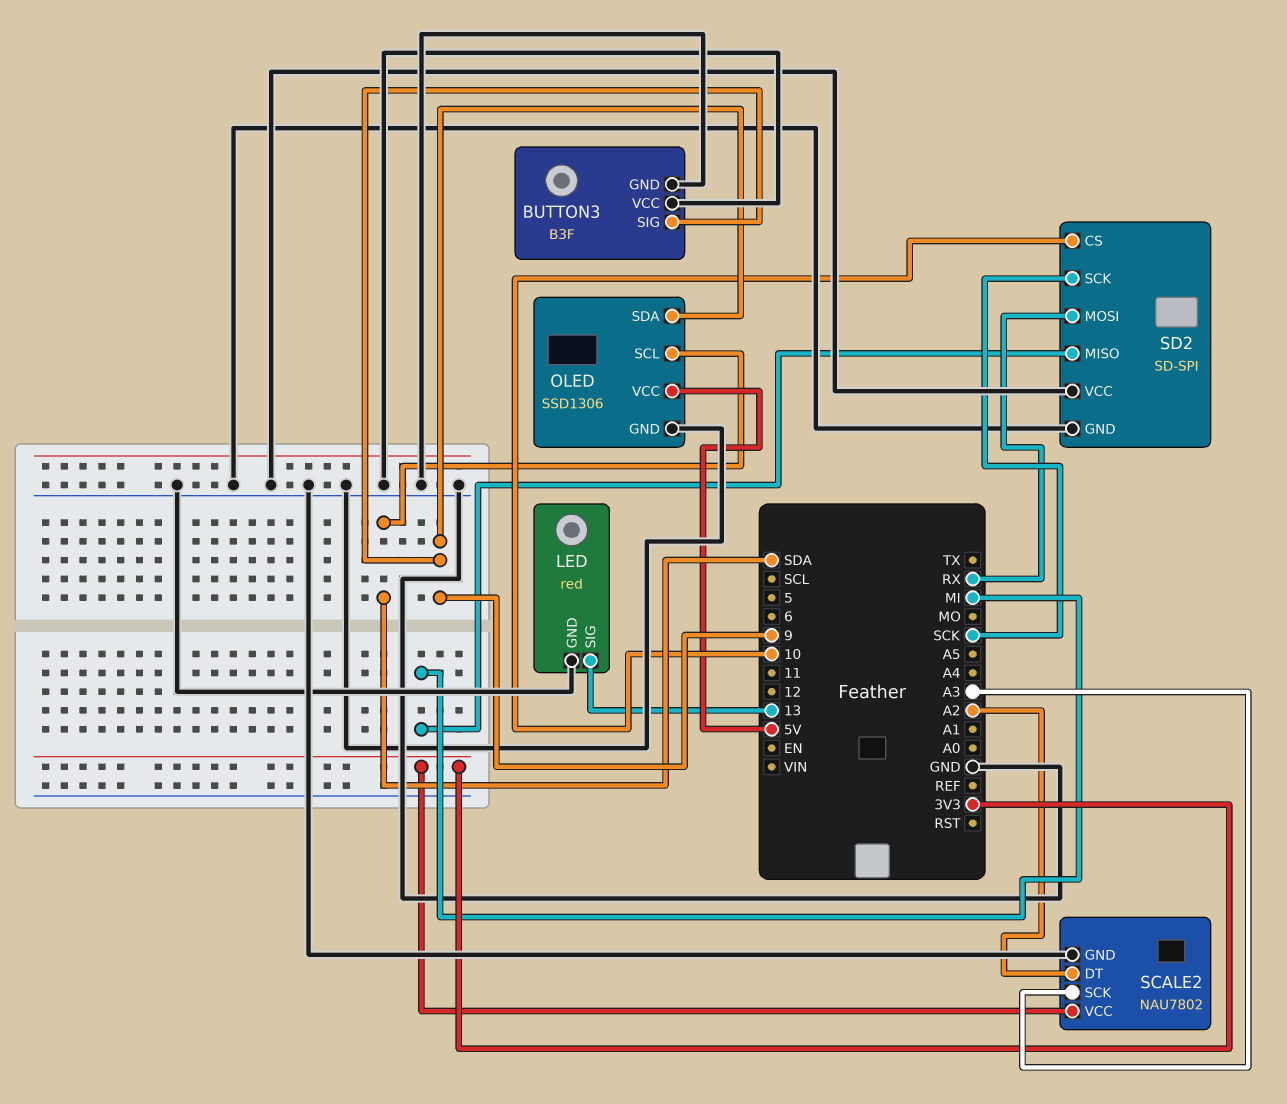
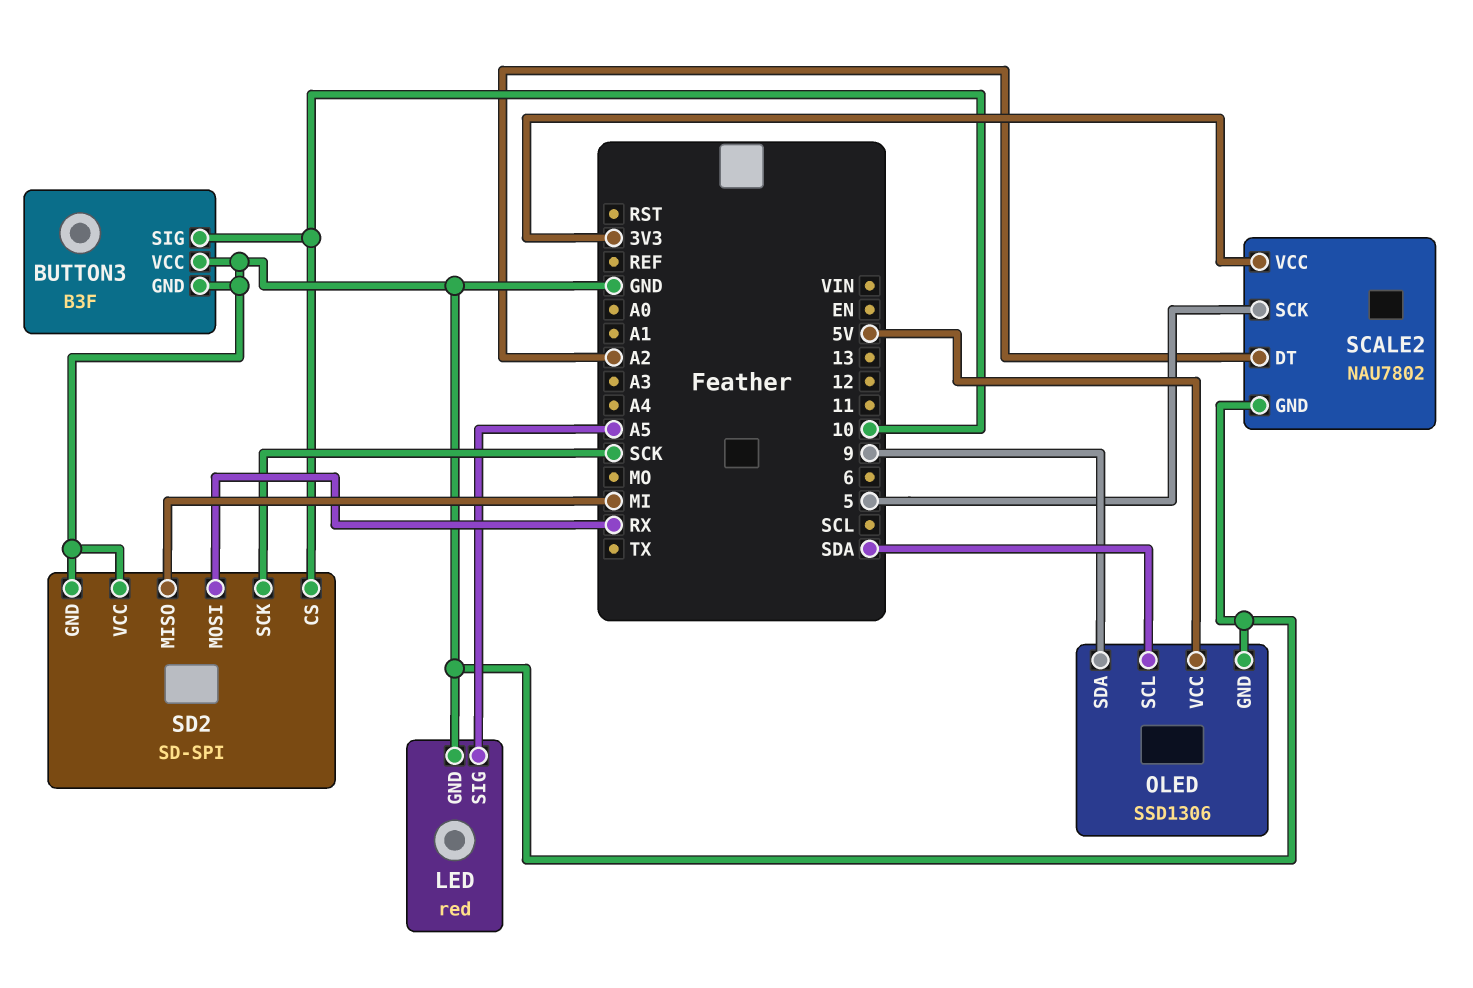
BUTTON3 pin SIG: 9 -> 10
LED pin SIG: 13 -> A5
SCALE2 pin SCK: A3 -> 5

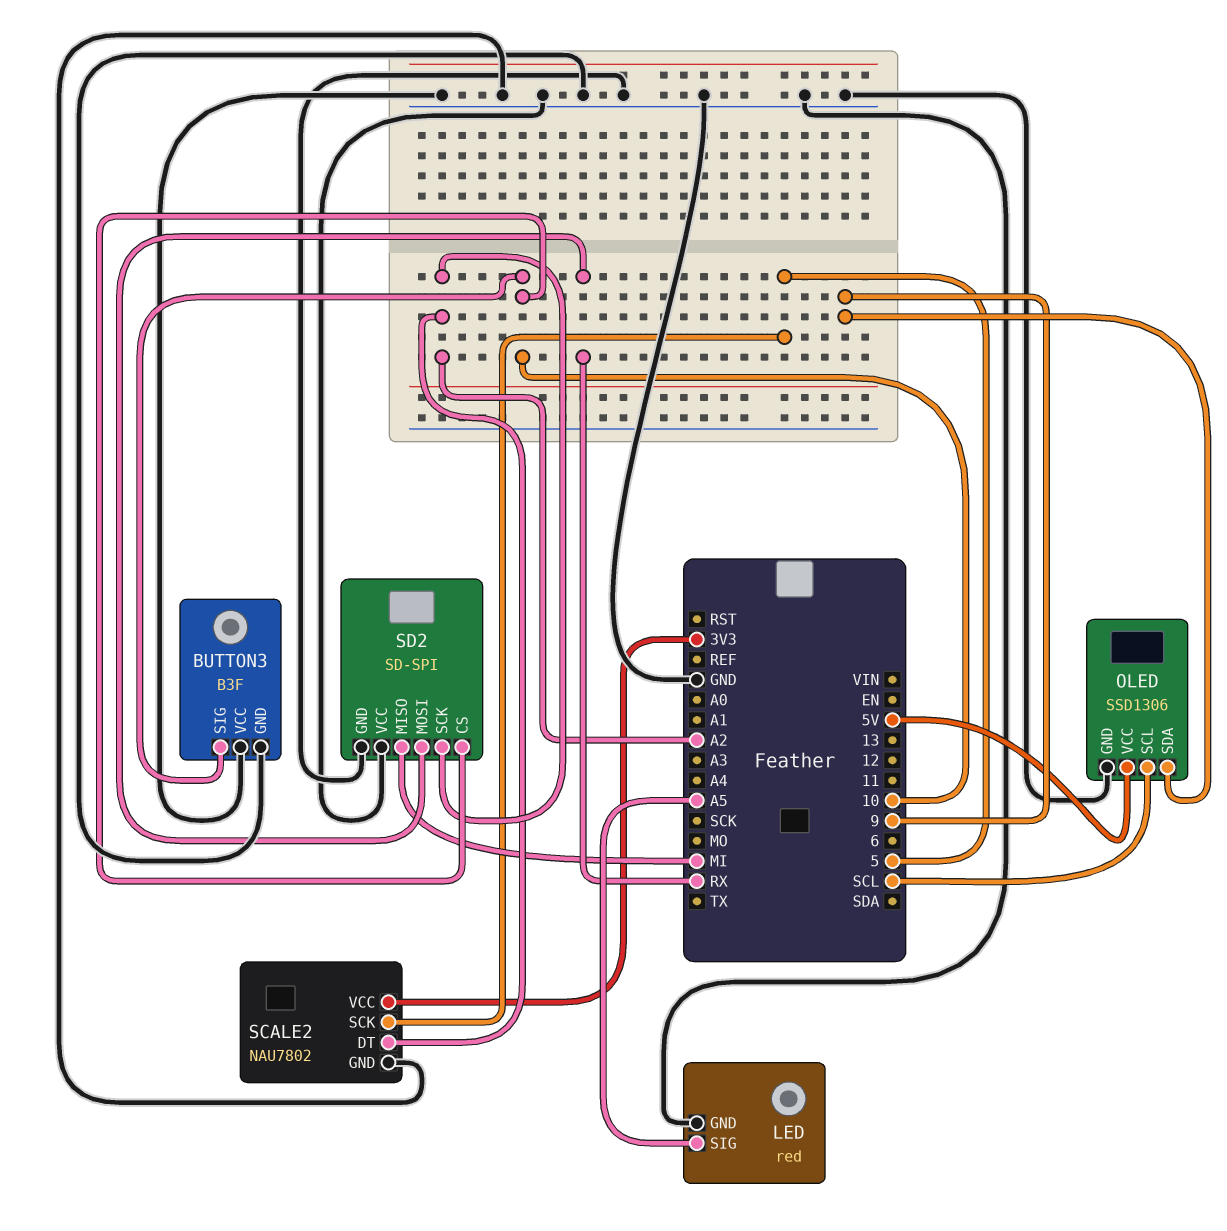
OLED pin SCL: SDA -> SCL
SD2 pin SCK: SCK -> A2

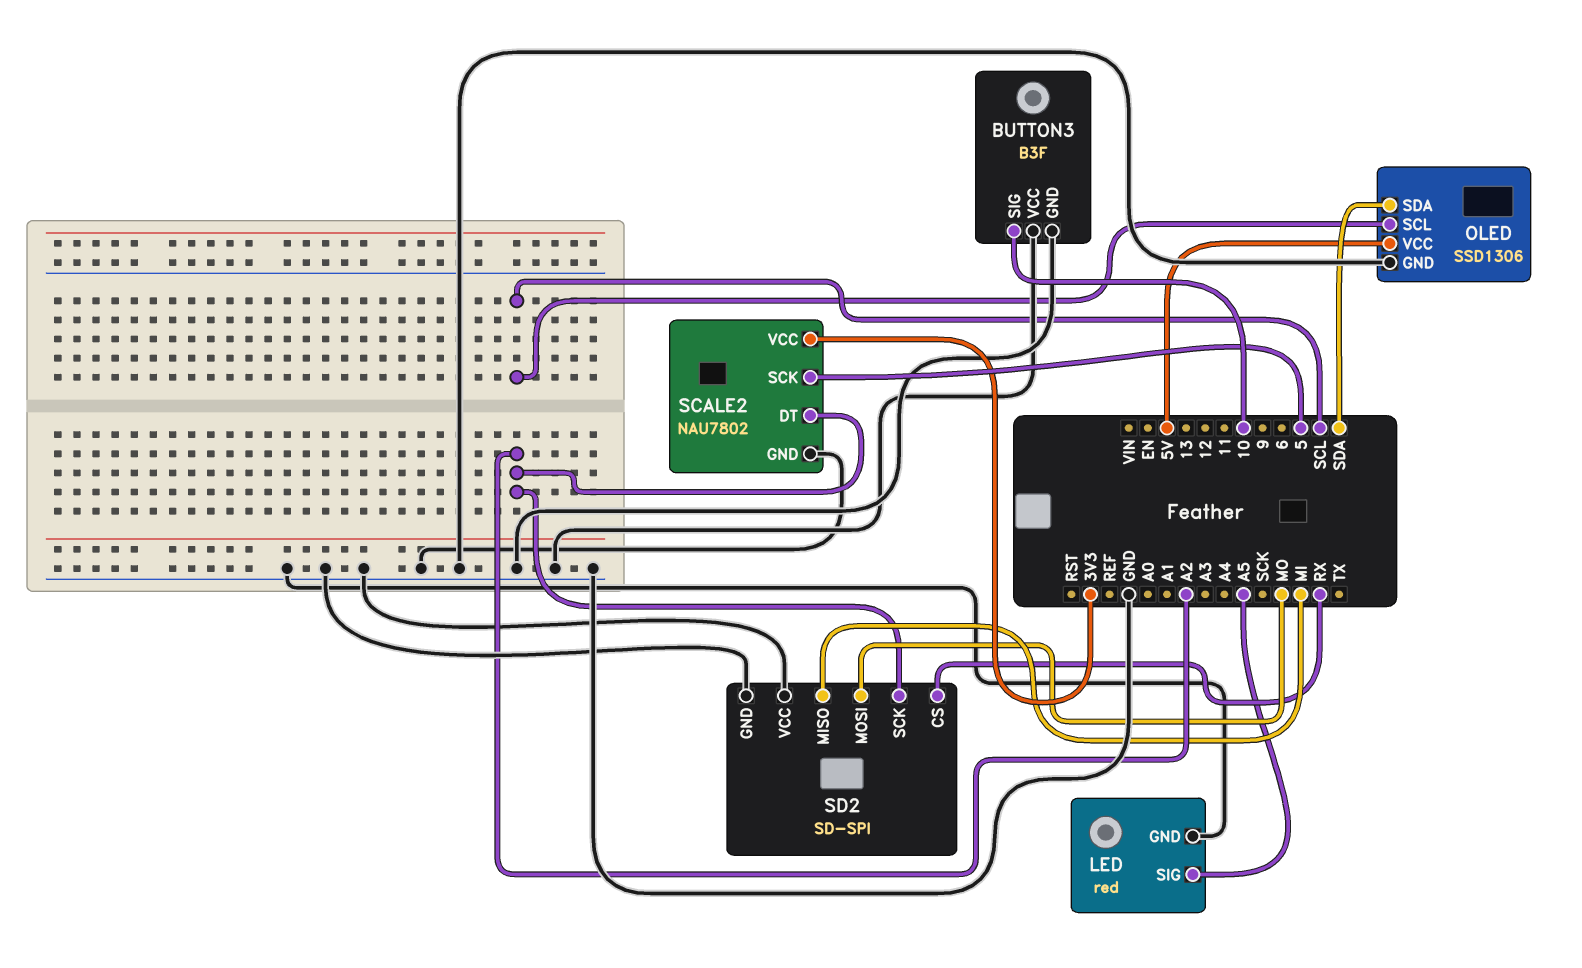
OLED pin SDA: 9 -> SDA
SD2 pin CS: 10 -> RX
SD2 pin MOSI: RX -> MO

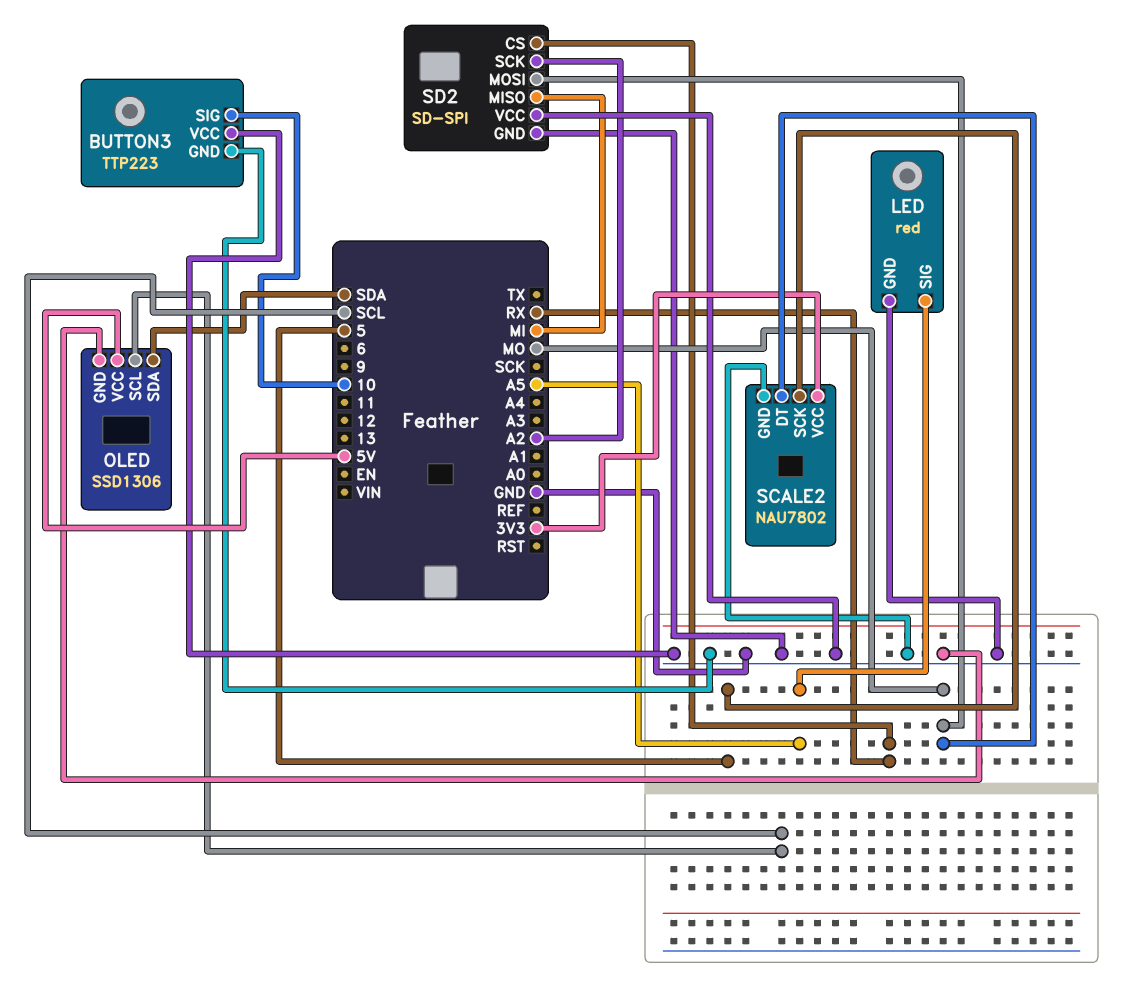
BUTTON3: B3F -> TTP223
SCALE2 pin DT: A2 -> MO

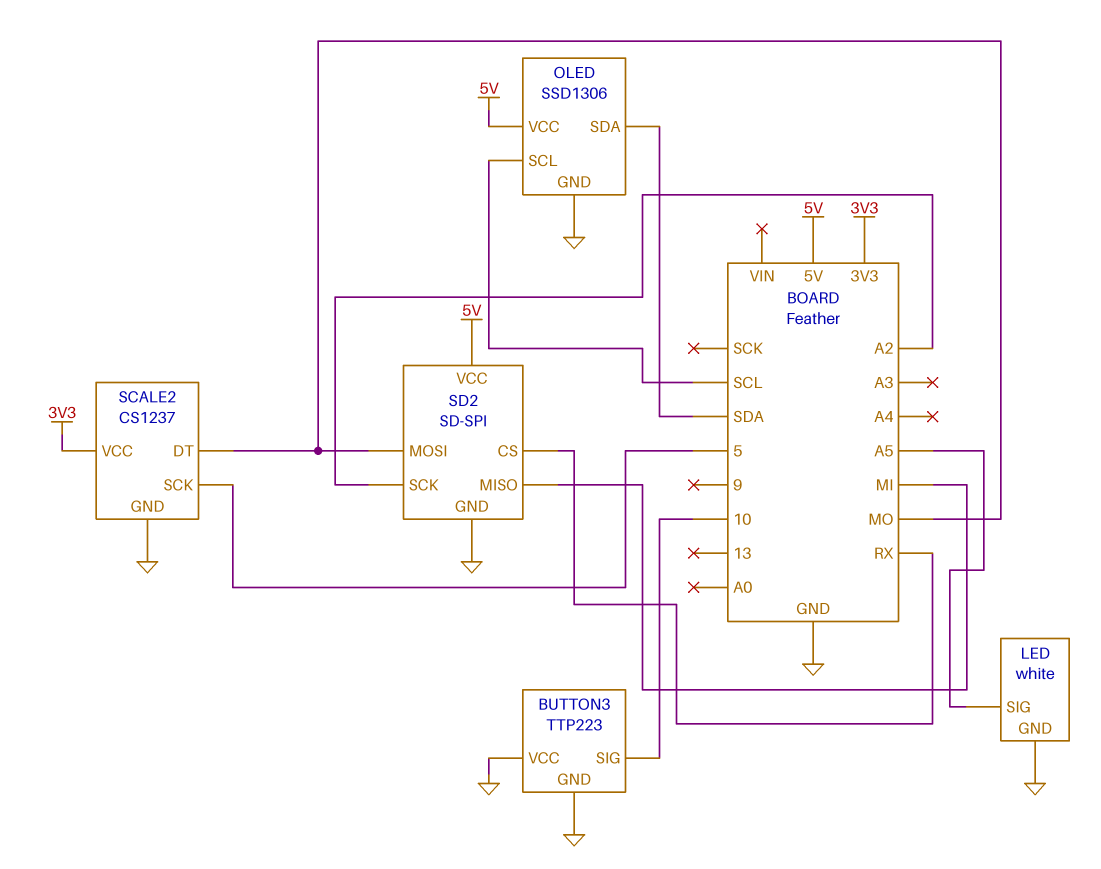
LED: red -> white
SCALE2: NAU7802 -> CS1237
SD2 pin VCC: GND -> 5V

